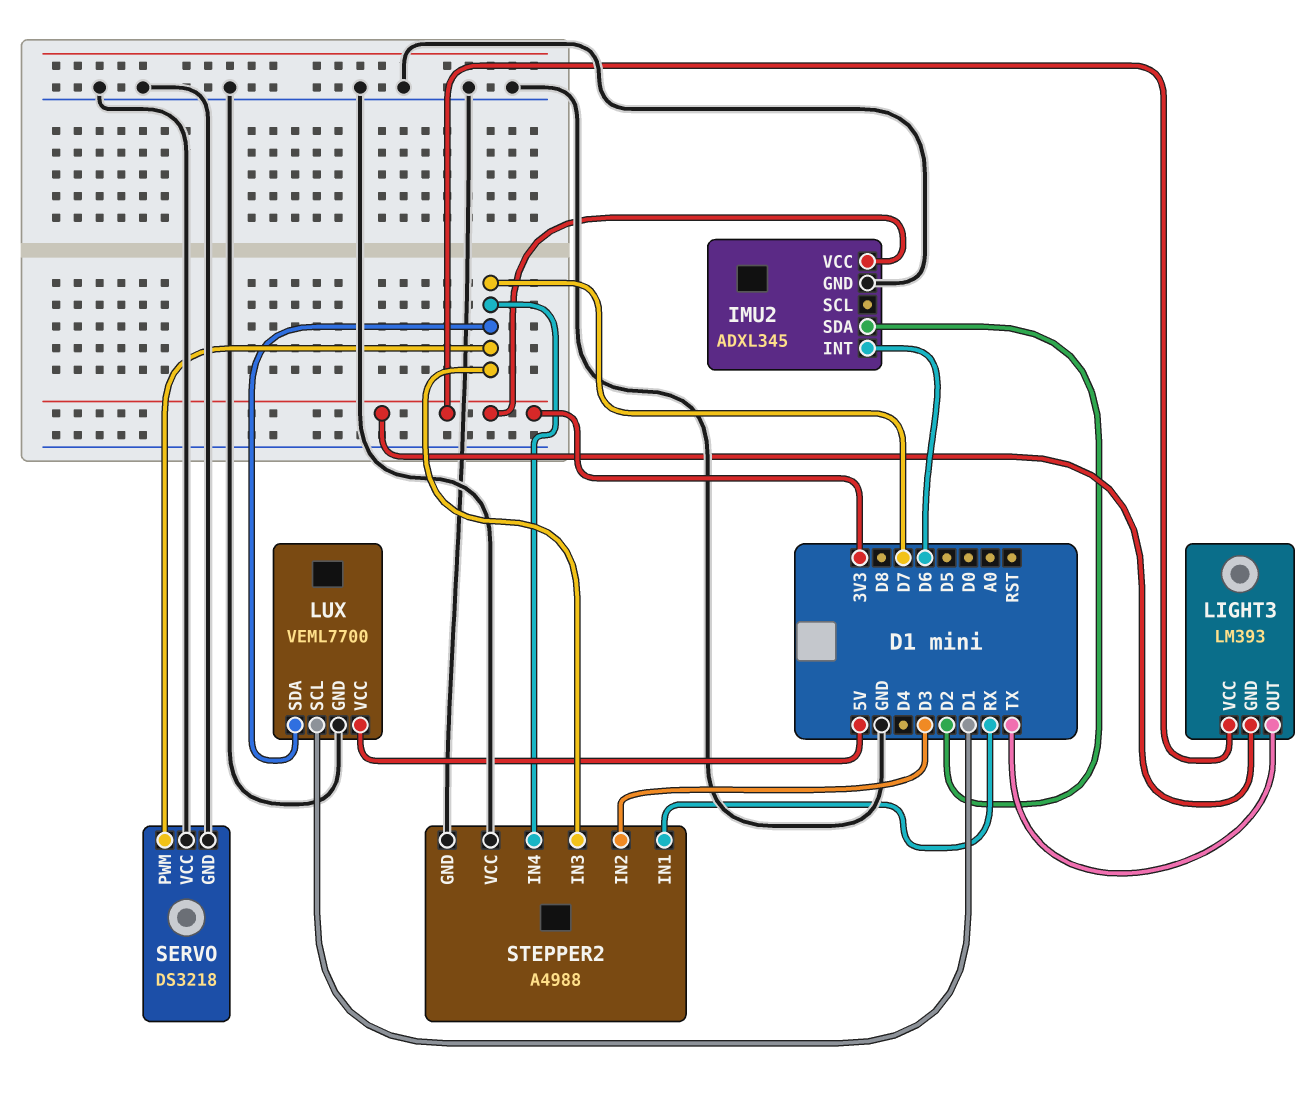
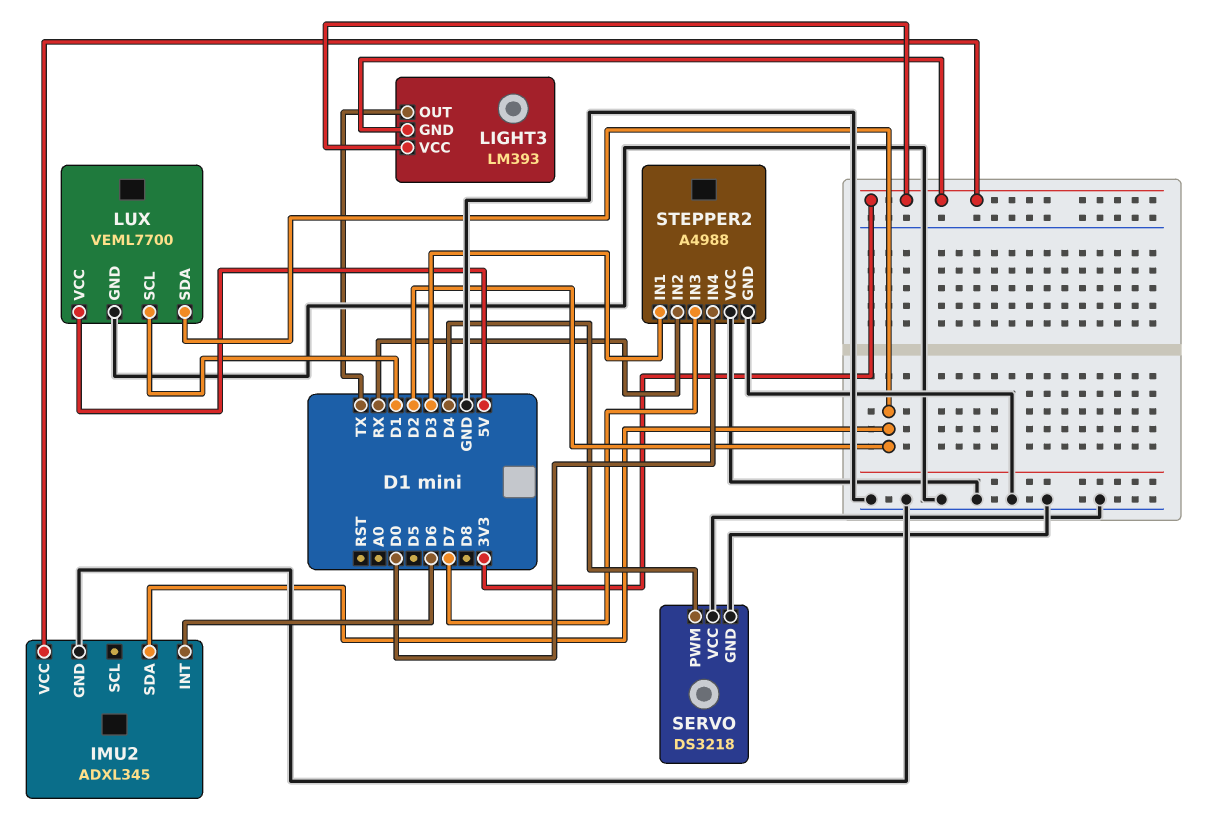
LUX pin SDA: D7 -> D2
SERVO pin PWM: D7 -> D4
STEPPER2 pin IN1: RX -> D3
STEPPER2 pin IN2: D3 -> RX
STEPPER2 pin IN4: D7 -> D0

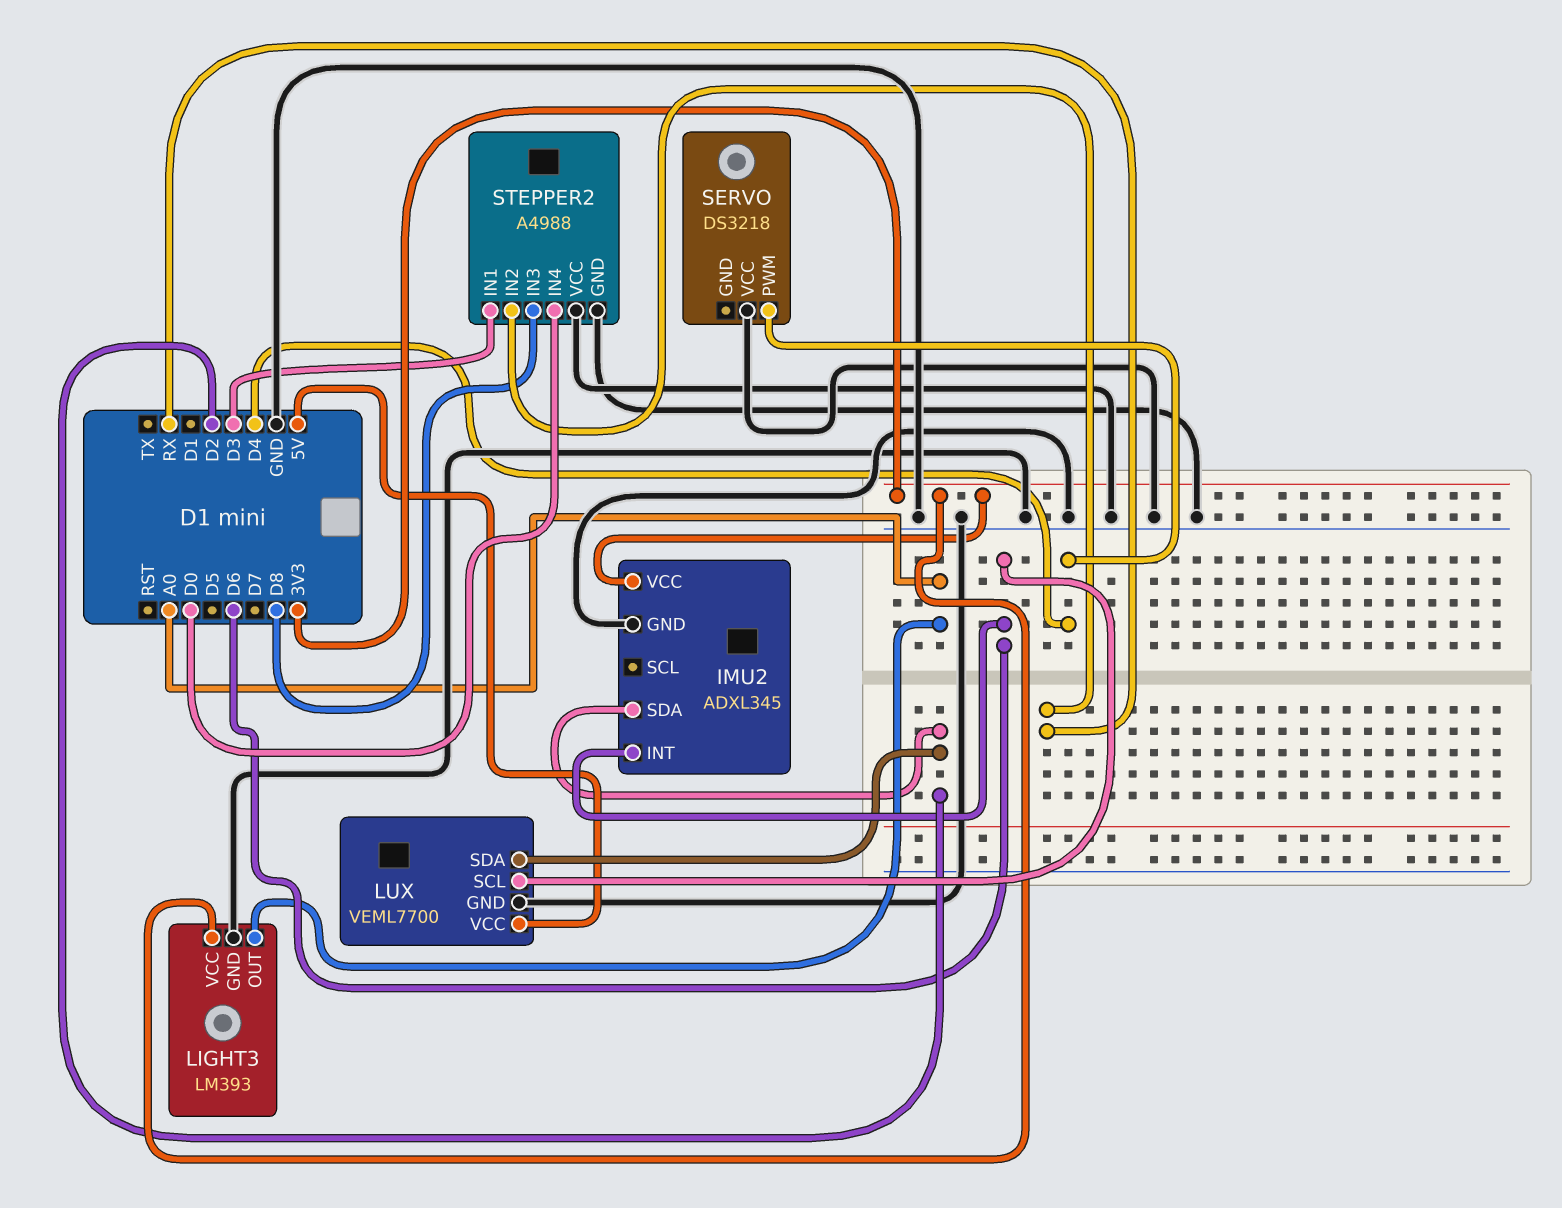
LIGHT3 pin GND: 3V3 -> GND
LIGHT3 pin OUT: TX -> A0
LUX pin SCL: D1 -> D6
SERVO pin GND: GND -> none
STEPPER2 pin IN3: D7 -> D8

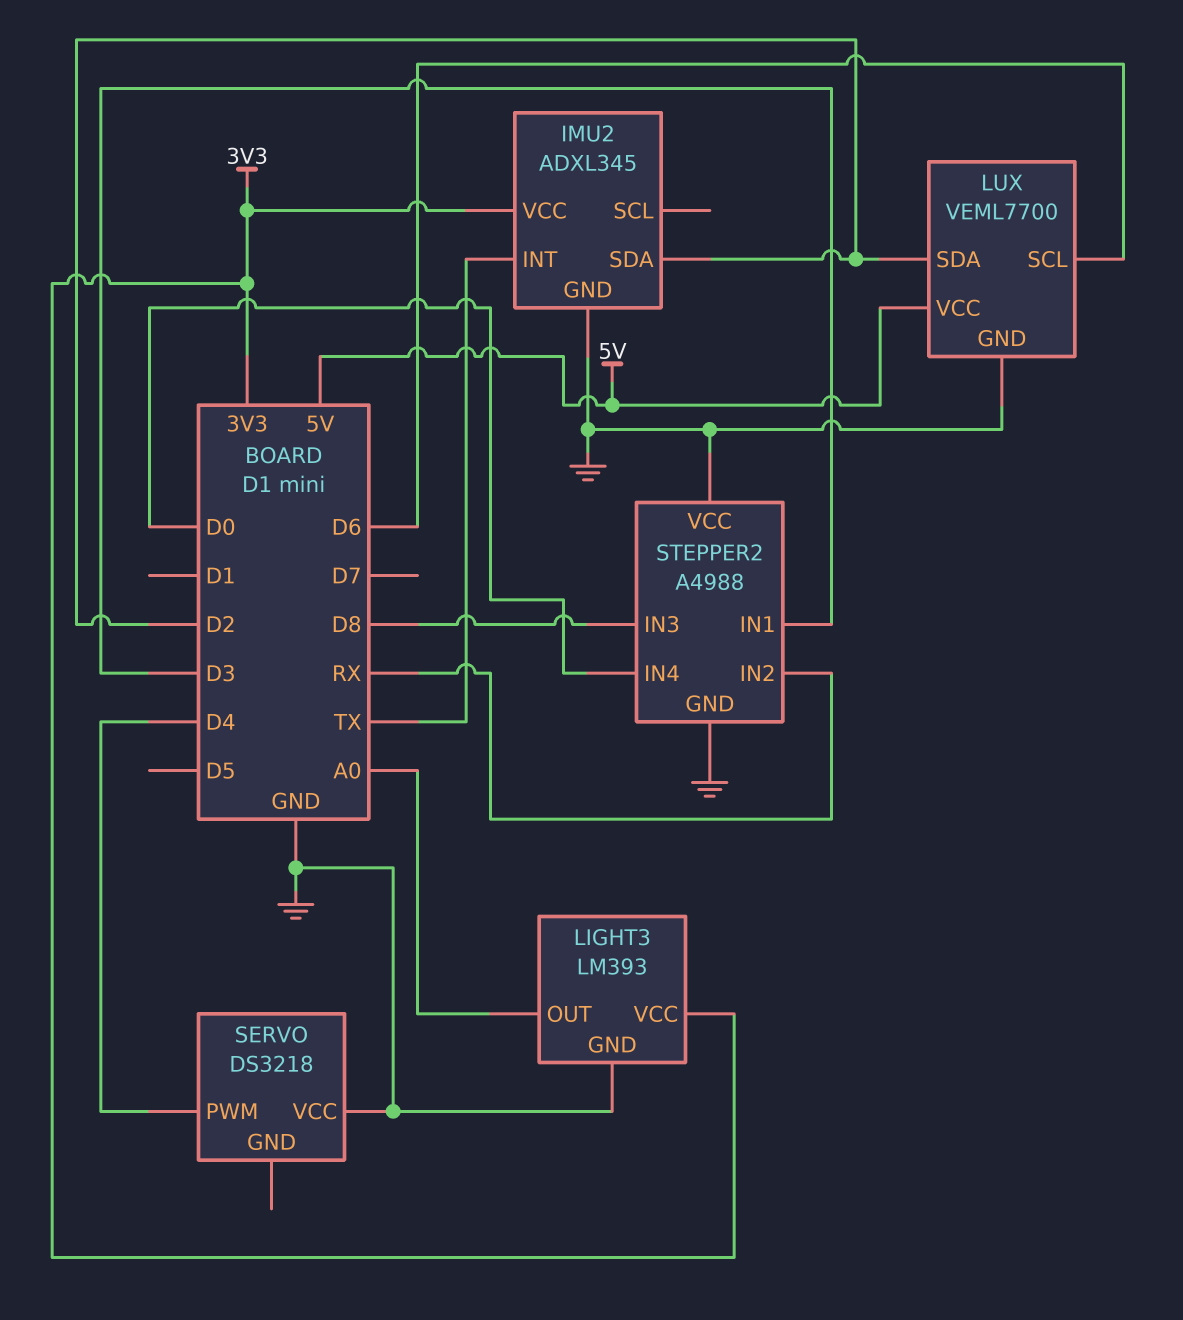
IMU2 pin INT: D6 -> TX

